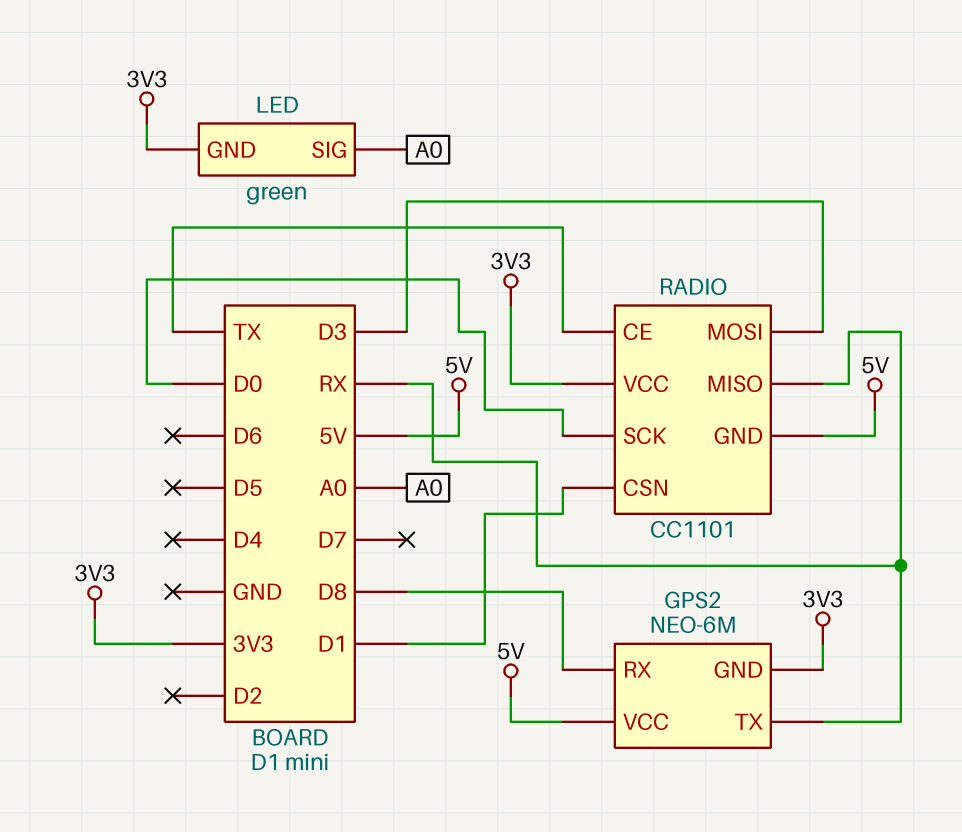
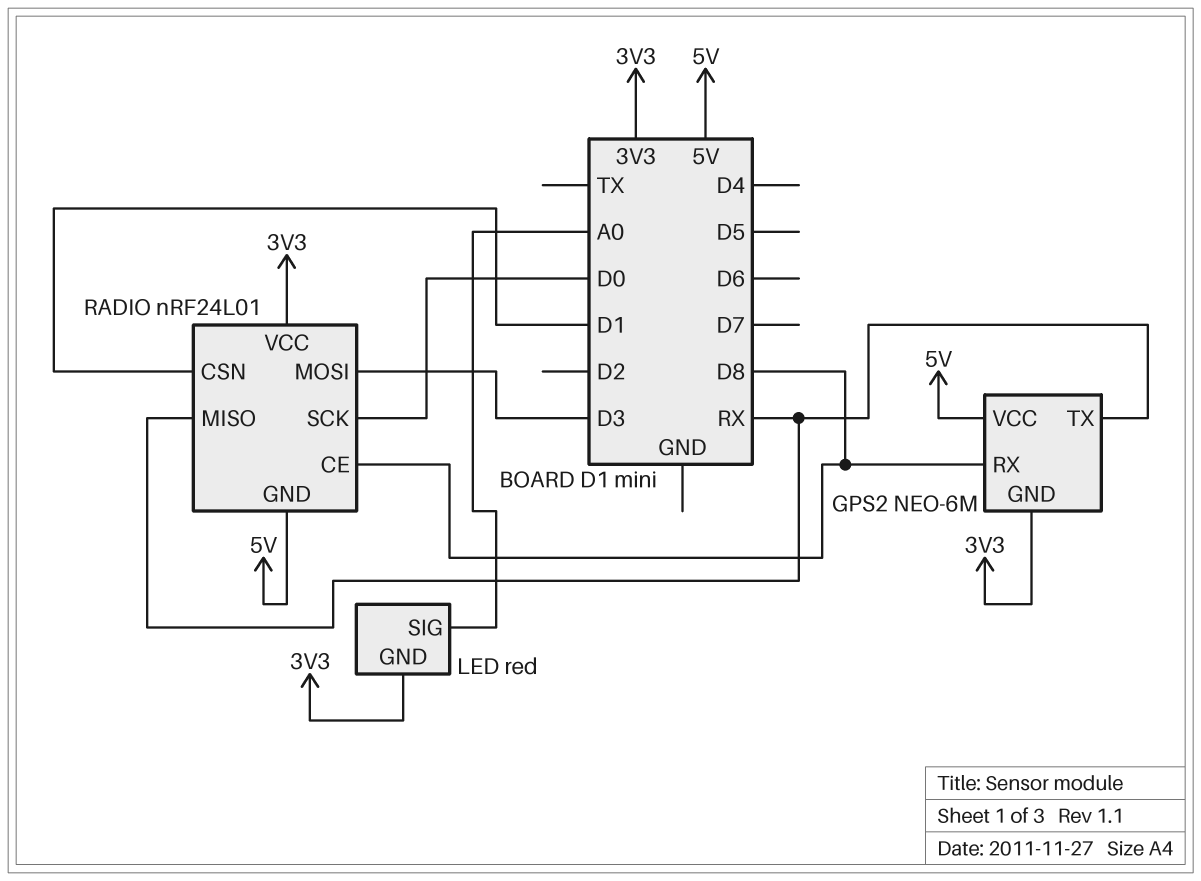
LED: green -> red
RADIO: CC1101 -> nRF24L01
RADIO pin CE: TX -> D8

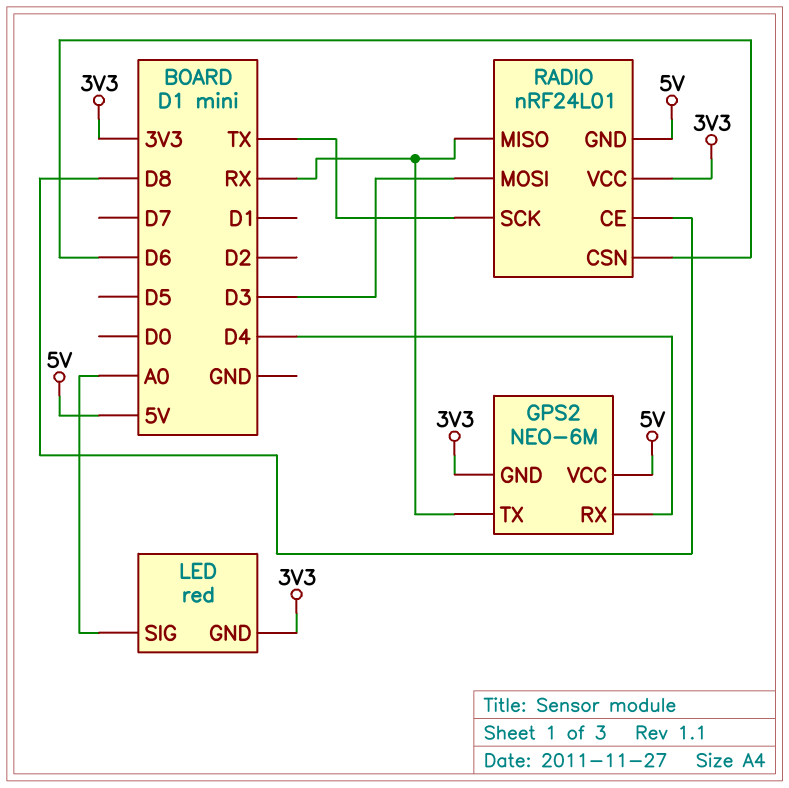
GPS2 pin RX: D8 -> D4
RADIO pin CSN: D1 -> D6
RADIO pin SCK: D0 -> TX

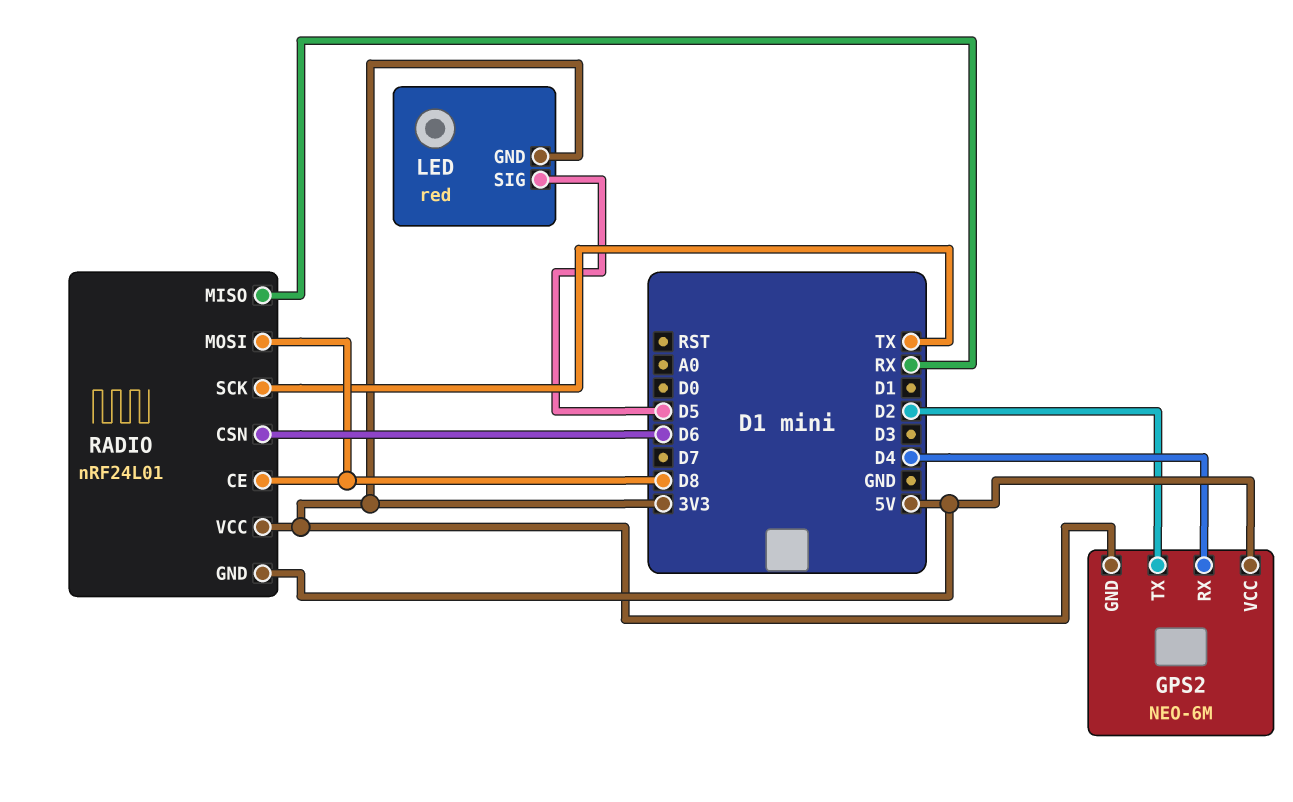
GPS2 pin TX: RX -> D2
LED pin SIG: A0 -> D5
RADIO pin MOSI: D3 -> D8

